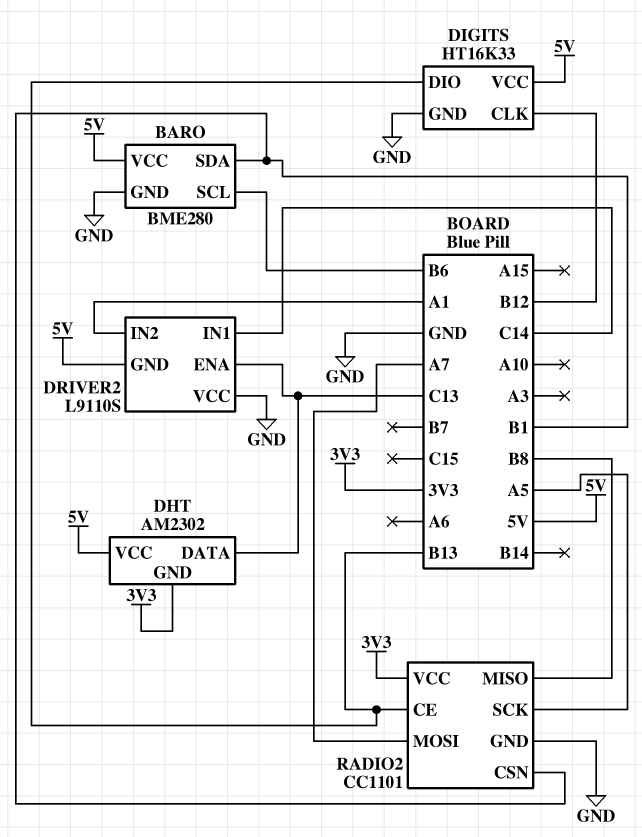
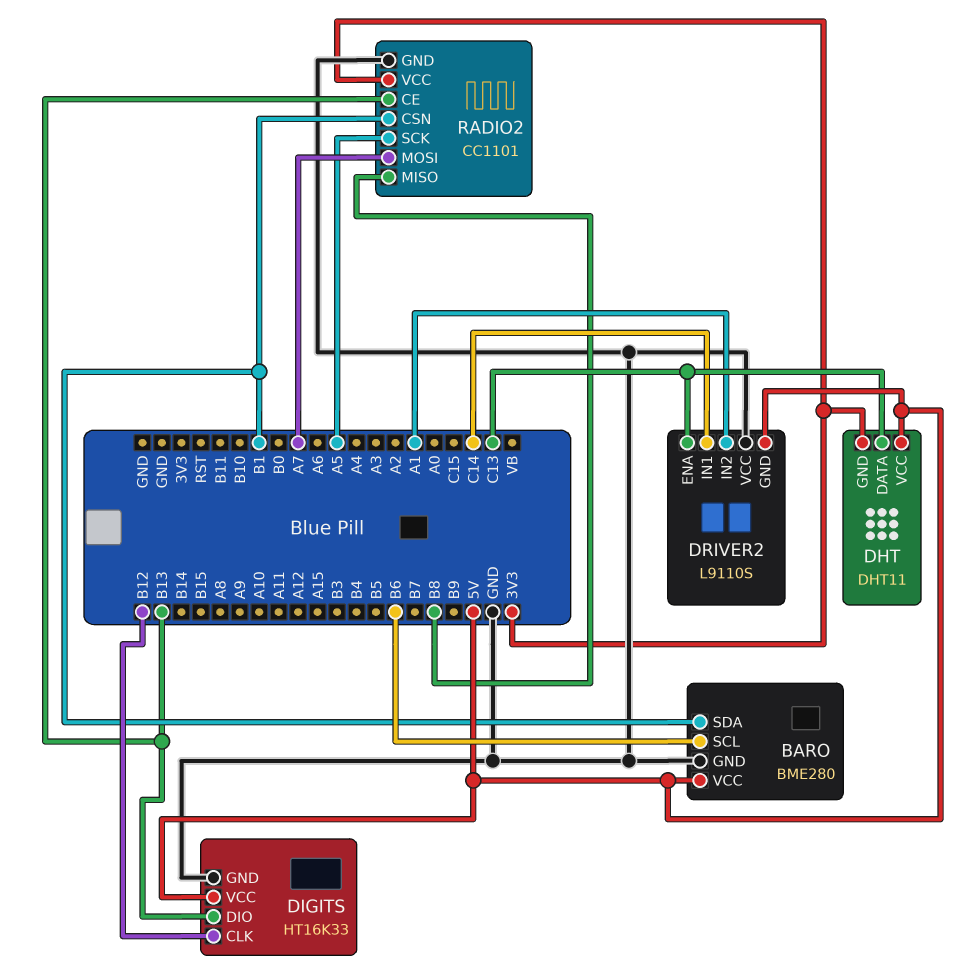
DHT: AM2302 -> DHT11

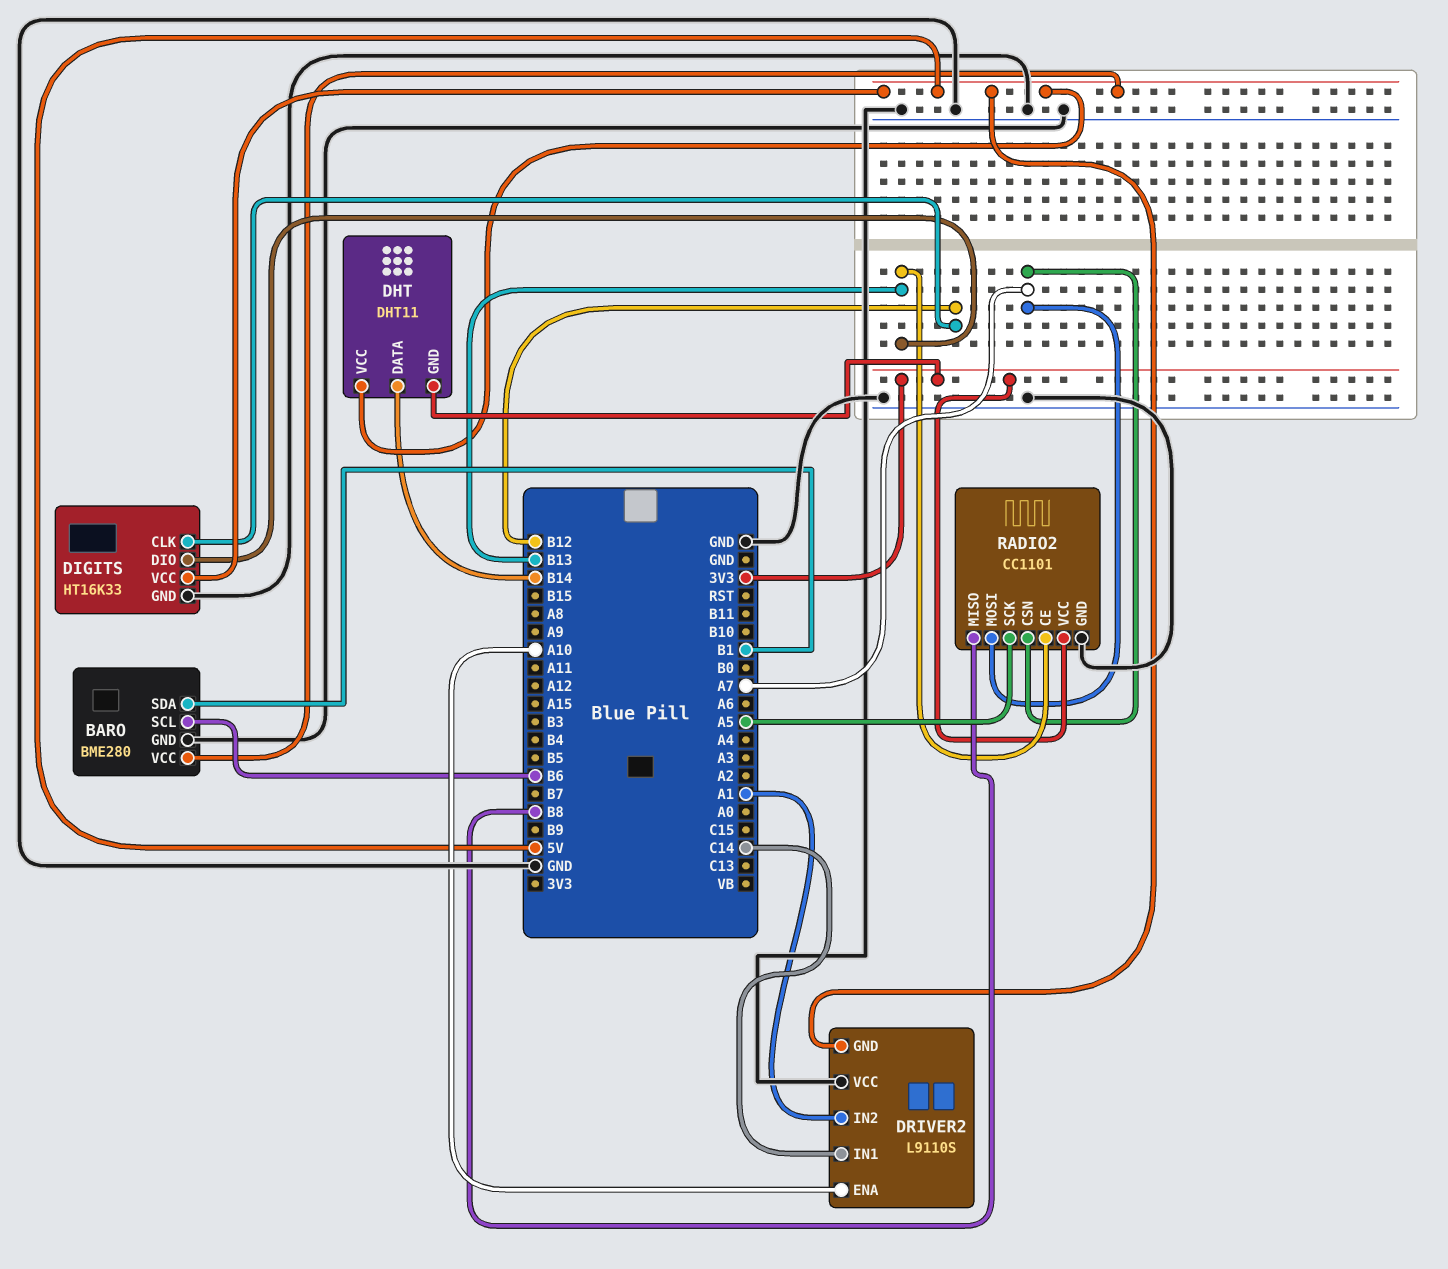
DHT pin DATA: C13 -> B14
DRIVER2 pin ENA: C13 -> A10
RADIO2 pin CSN: B1 -> A7

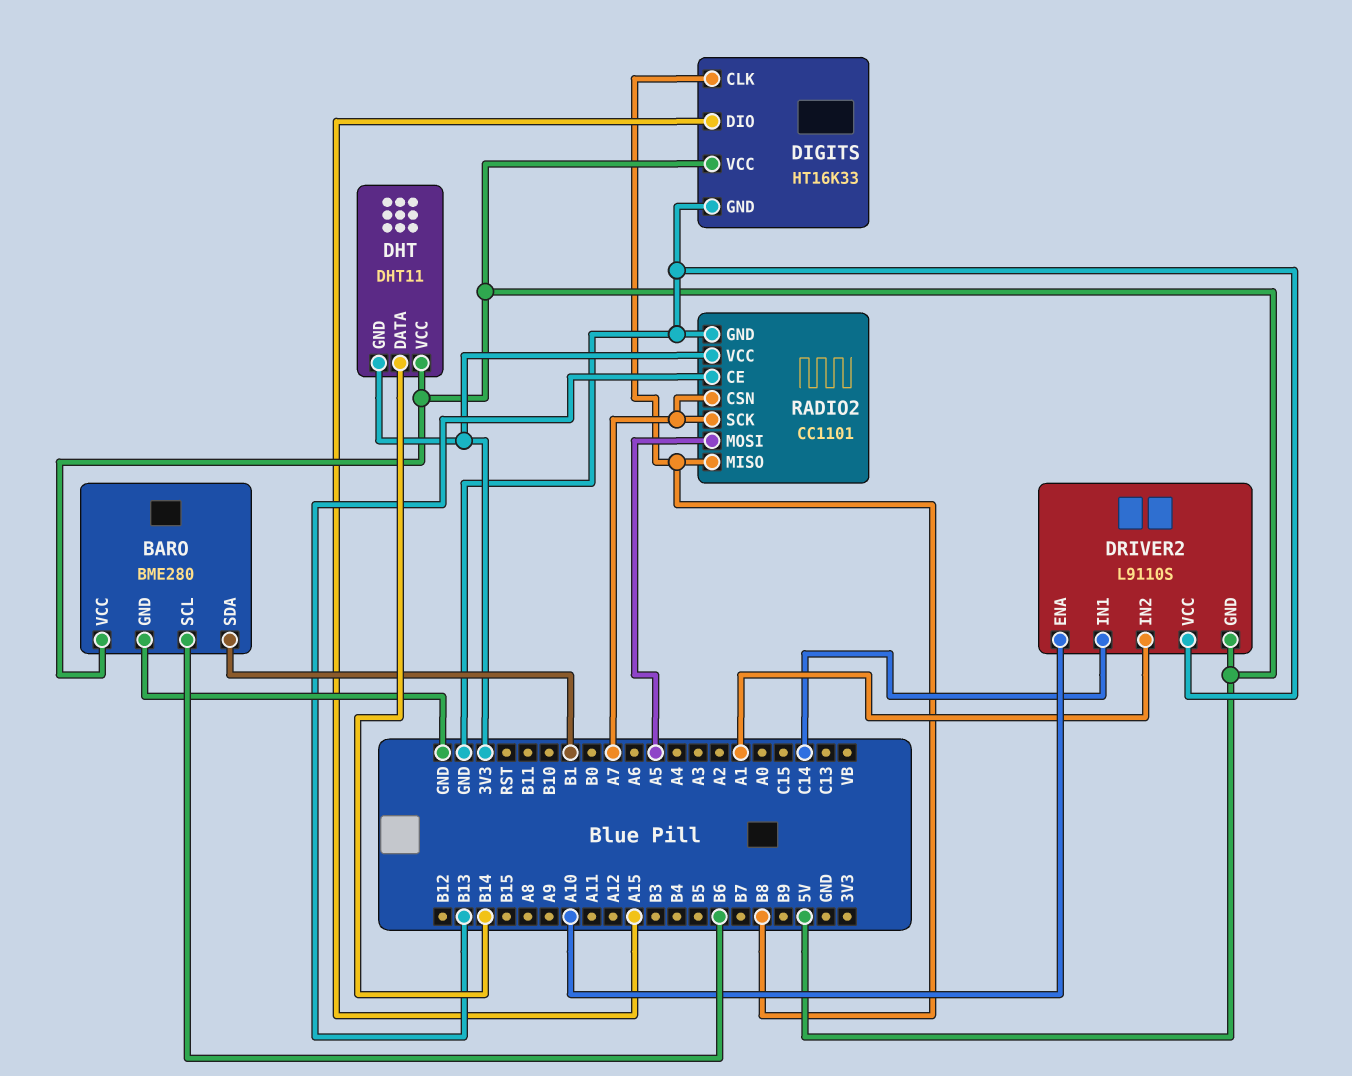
DIGITS pin CLK: B12 -> B8
DIGITS pin DIO: B13 -> A15
RADIO2 pin MOSI: A7 -> A5
RADIO2 pin SCK: A5 -> A7

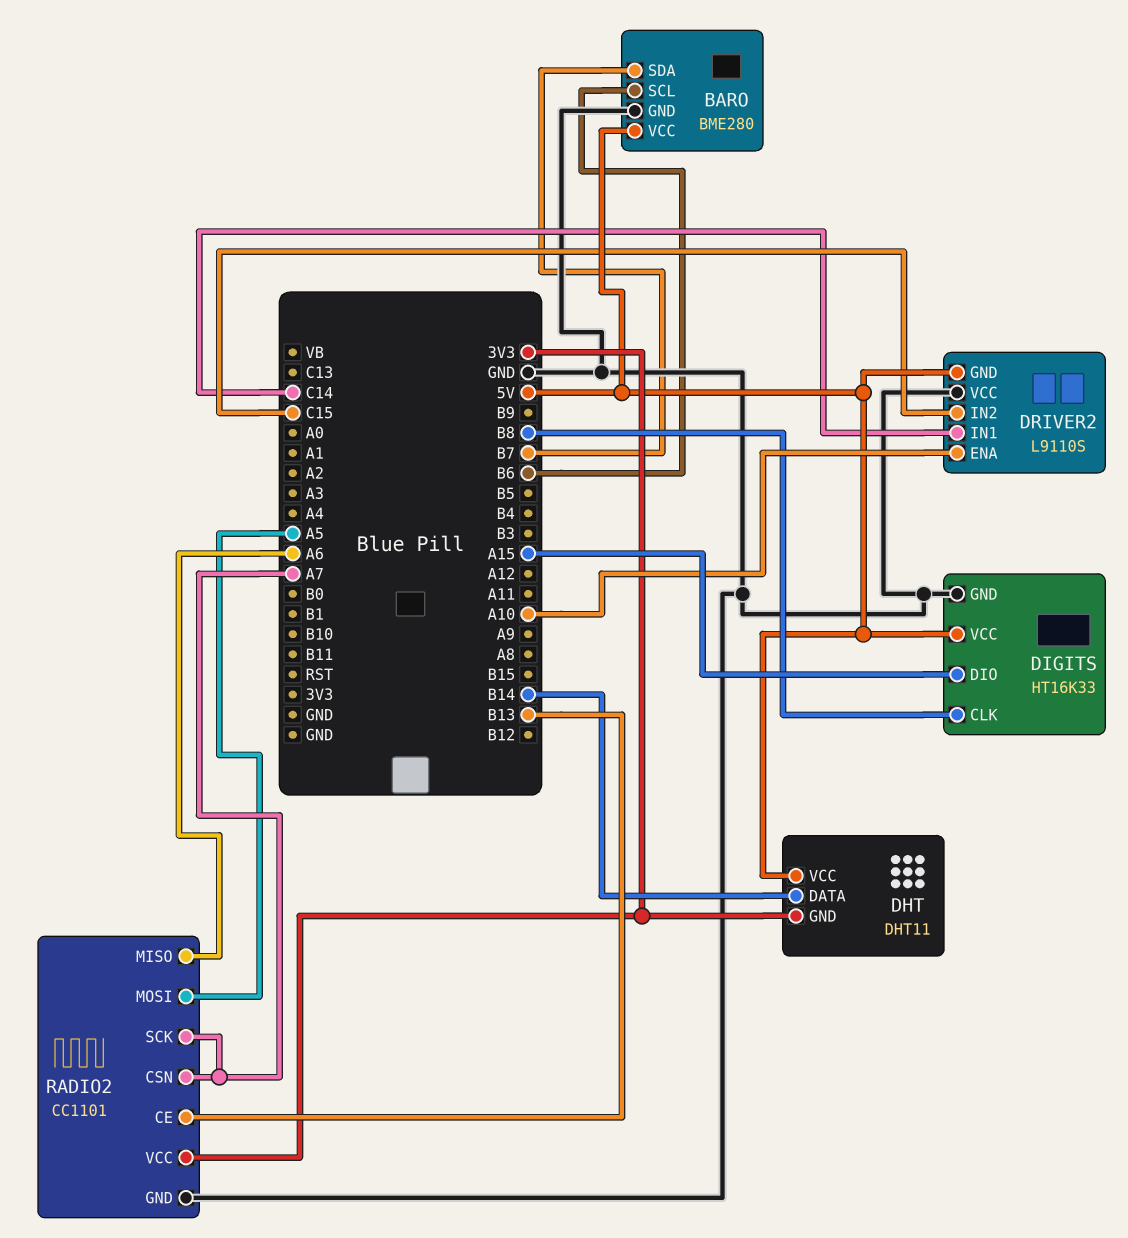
BARO pin SDA: B1 -> B7
DRIVER2 pin IN2: A1 -> C15
RADIO2 pin MISO: B8 -> A6

